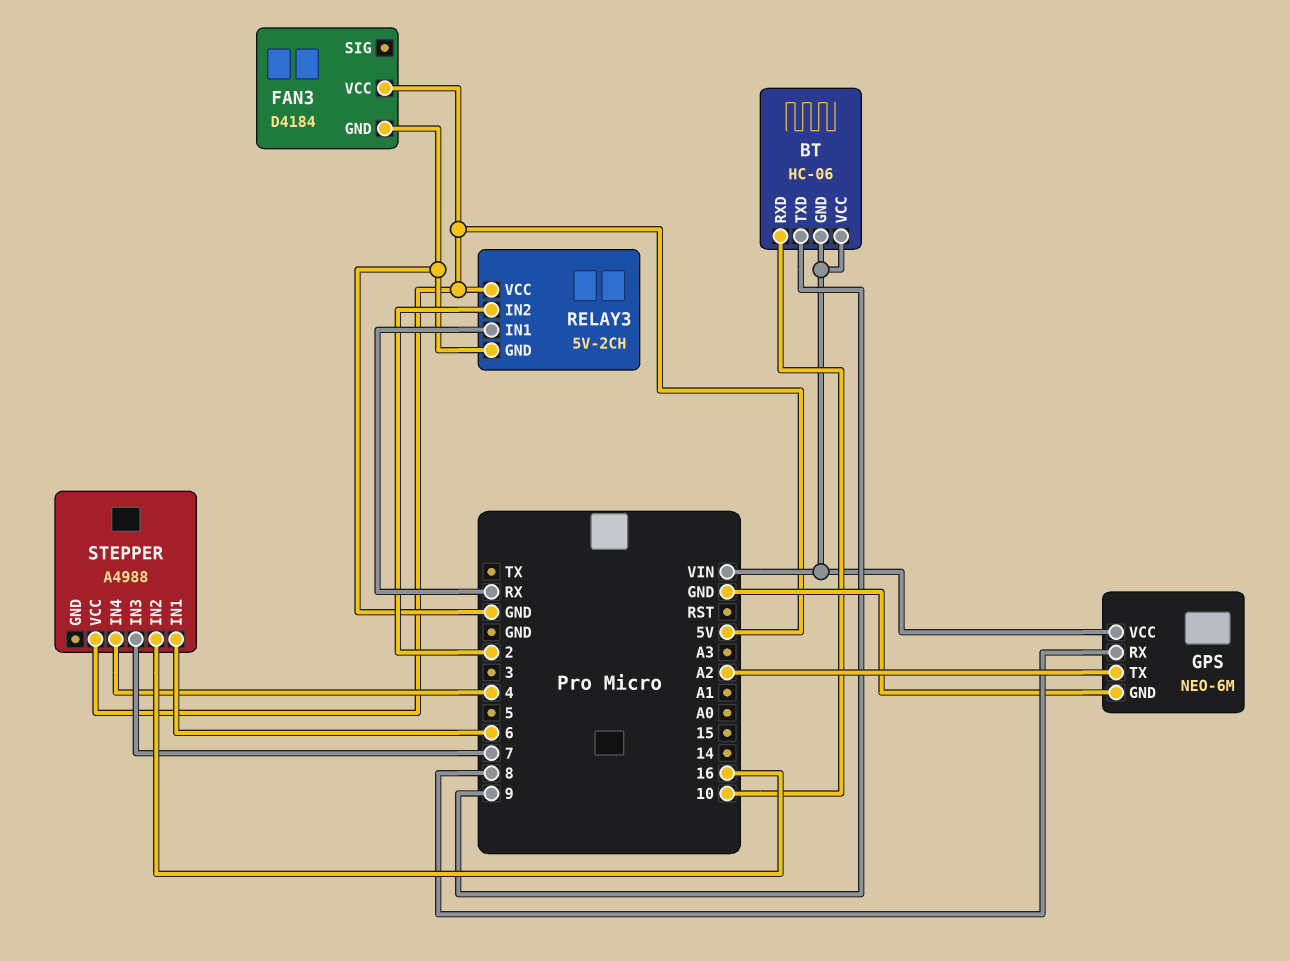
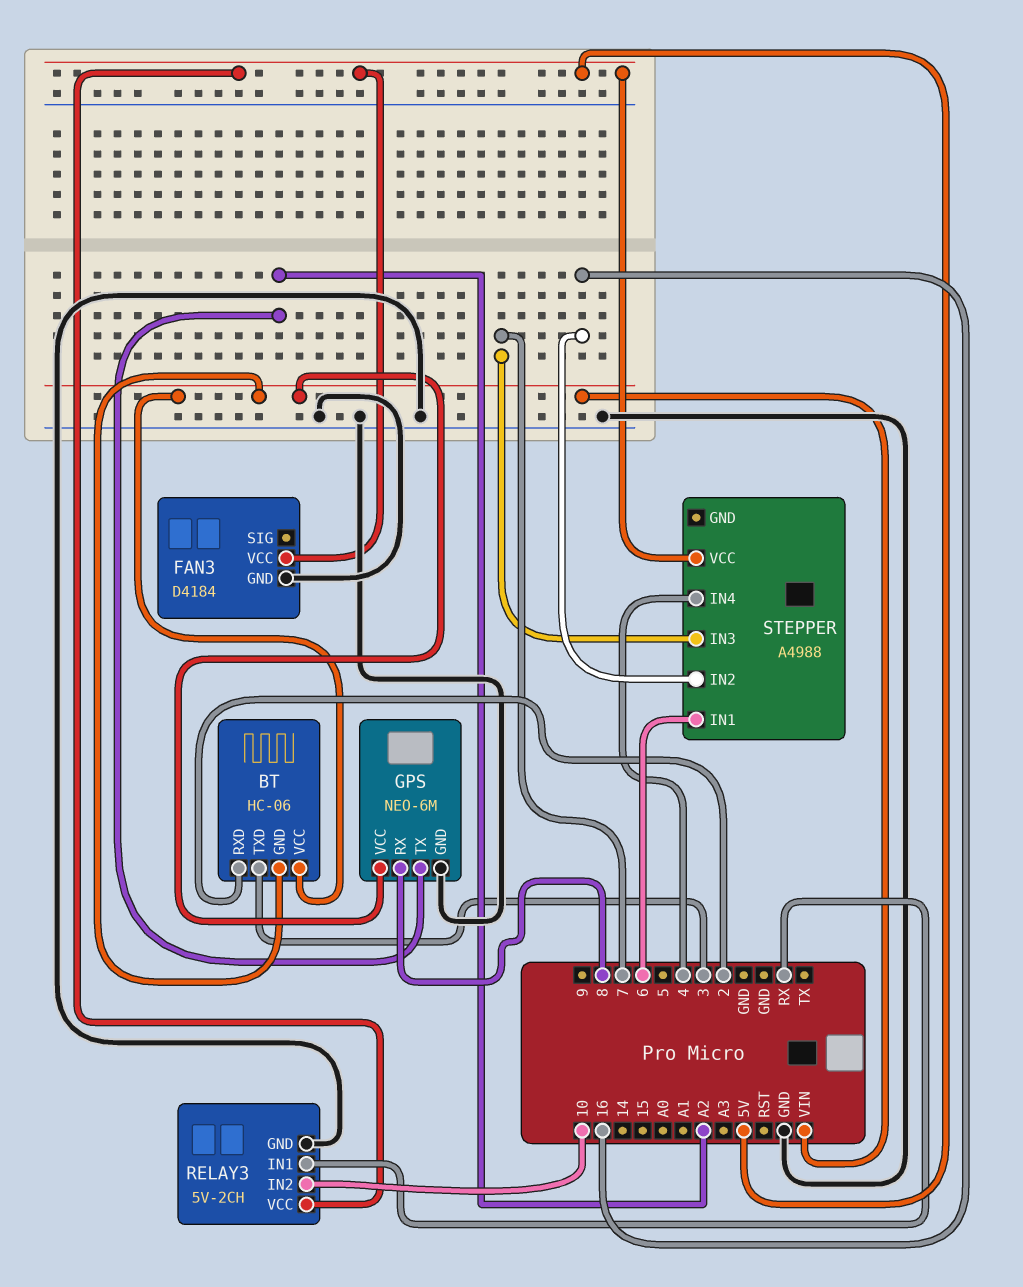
BT pin RXD: 10 -> 2
BT pin TXD: 9 -> 3
RELAY3 pin IN2: 2 -> 10

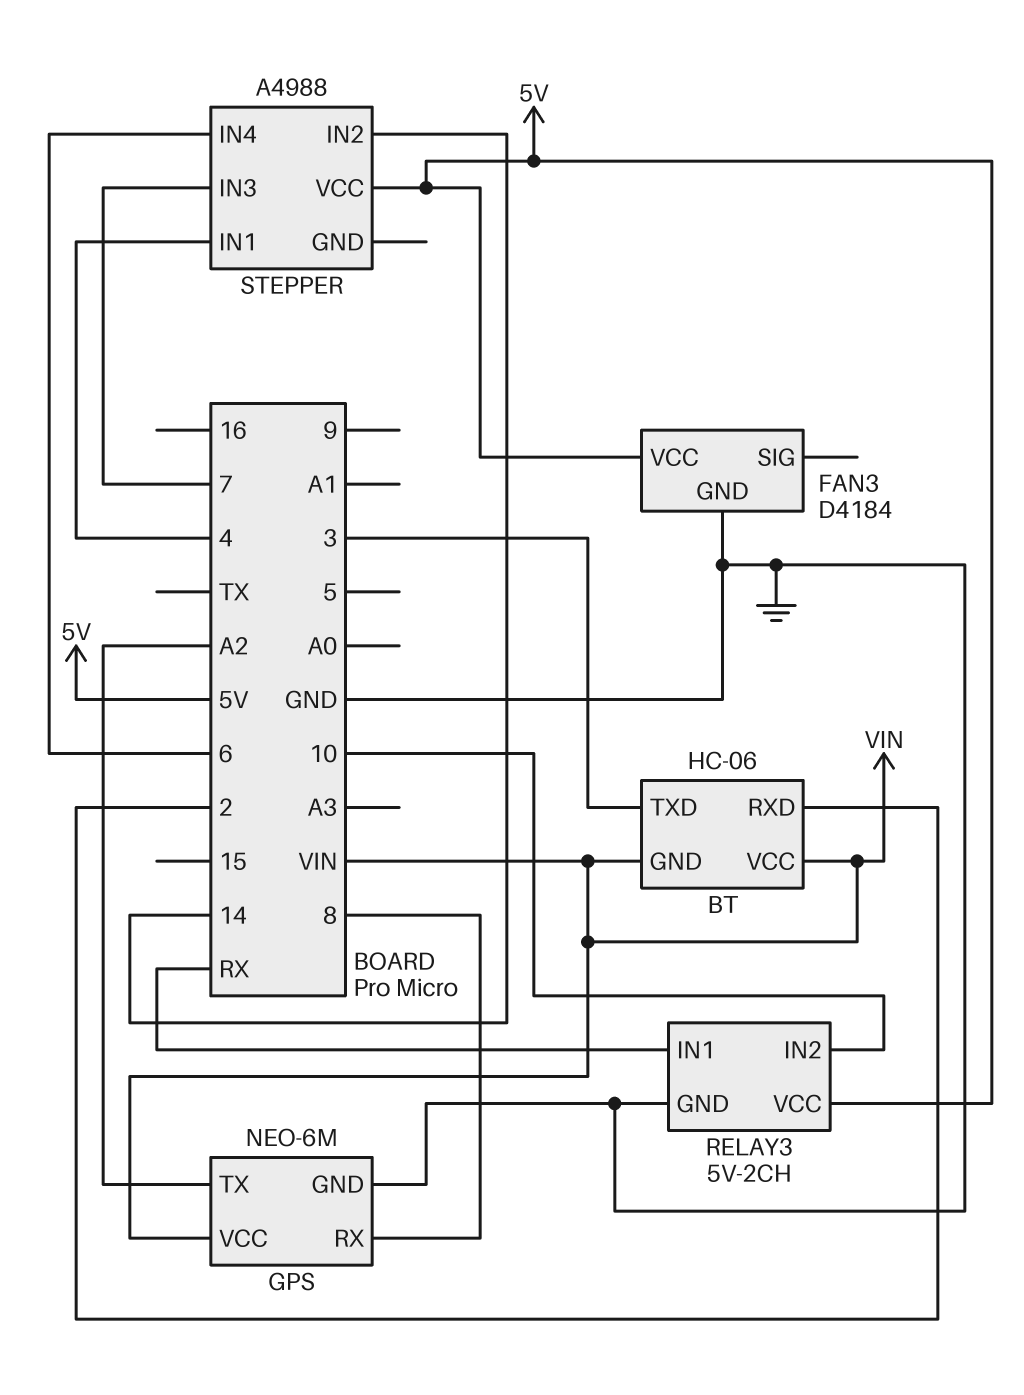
STEPPER pin IN1: 6 -> 4
STEPPER pin IN2: 16 -> 14
STEPPER pin IN4: 4 -> 6

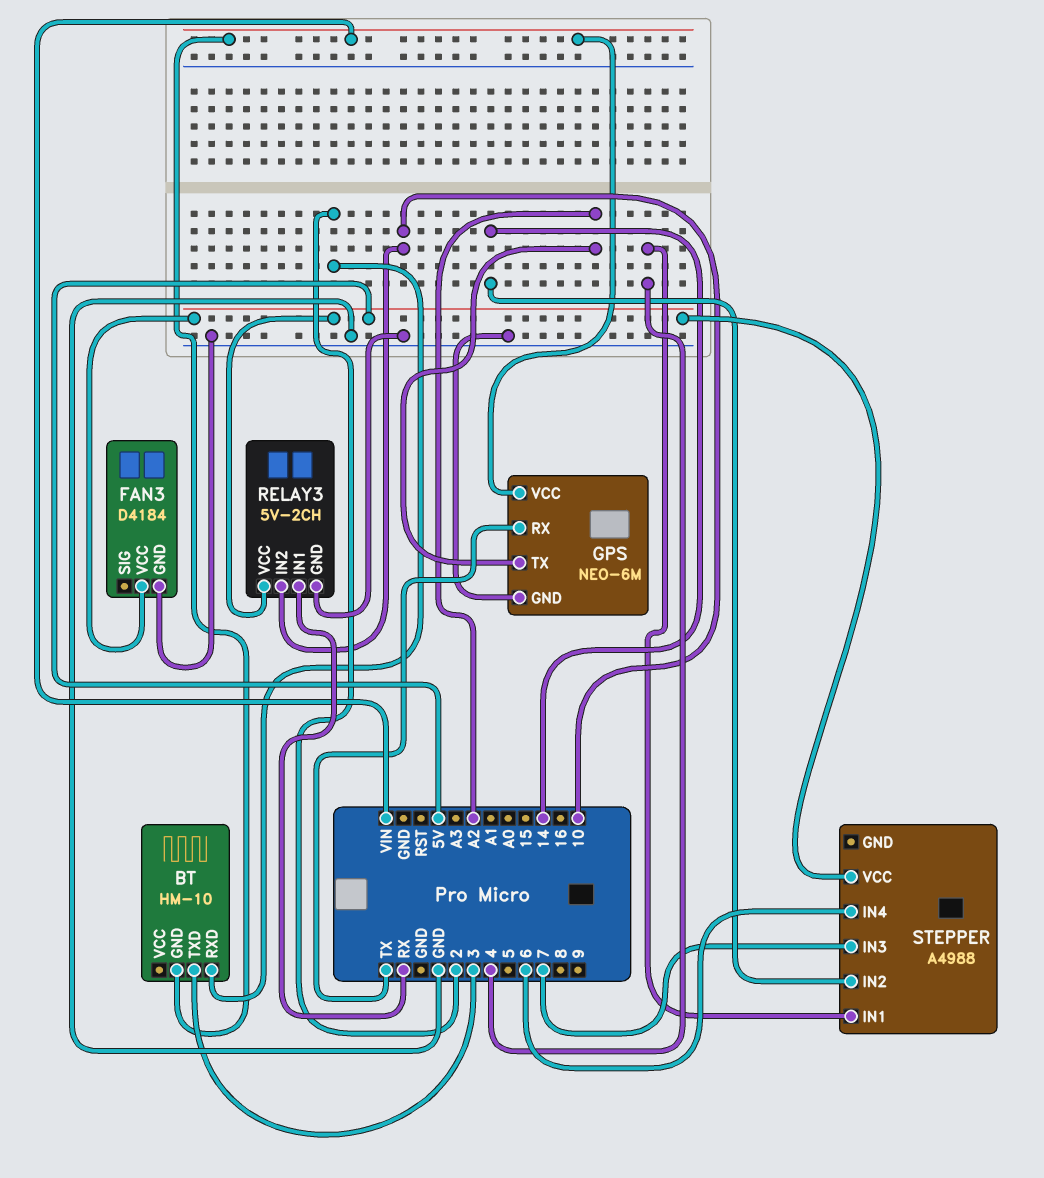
BT: HC-06 -> HM-10
BT pin VCC: VIN -> none
GPS pin RX: 8 -> TX

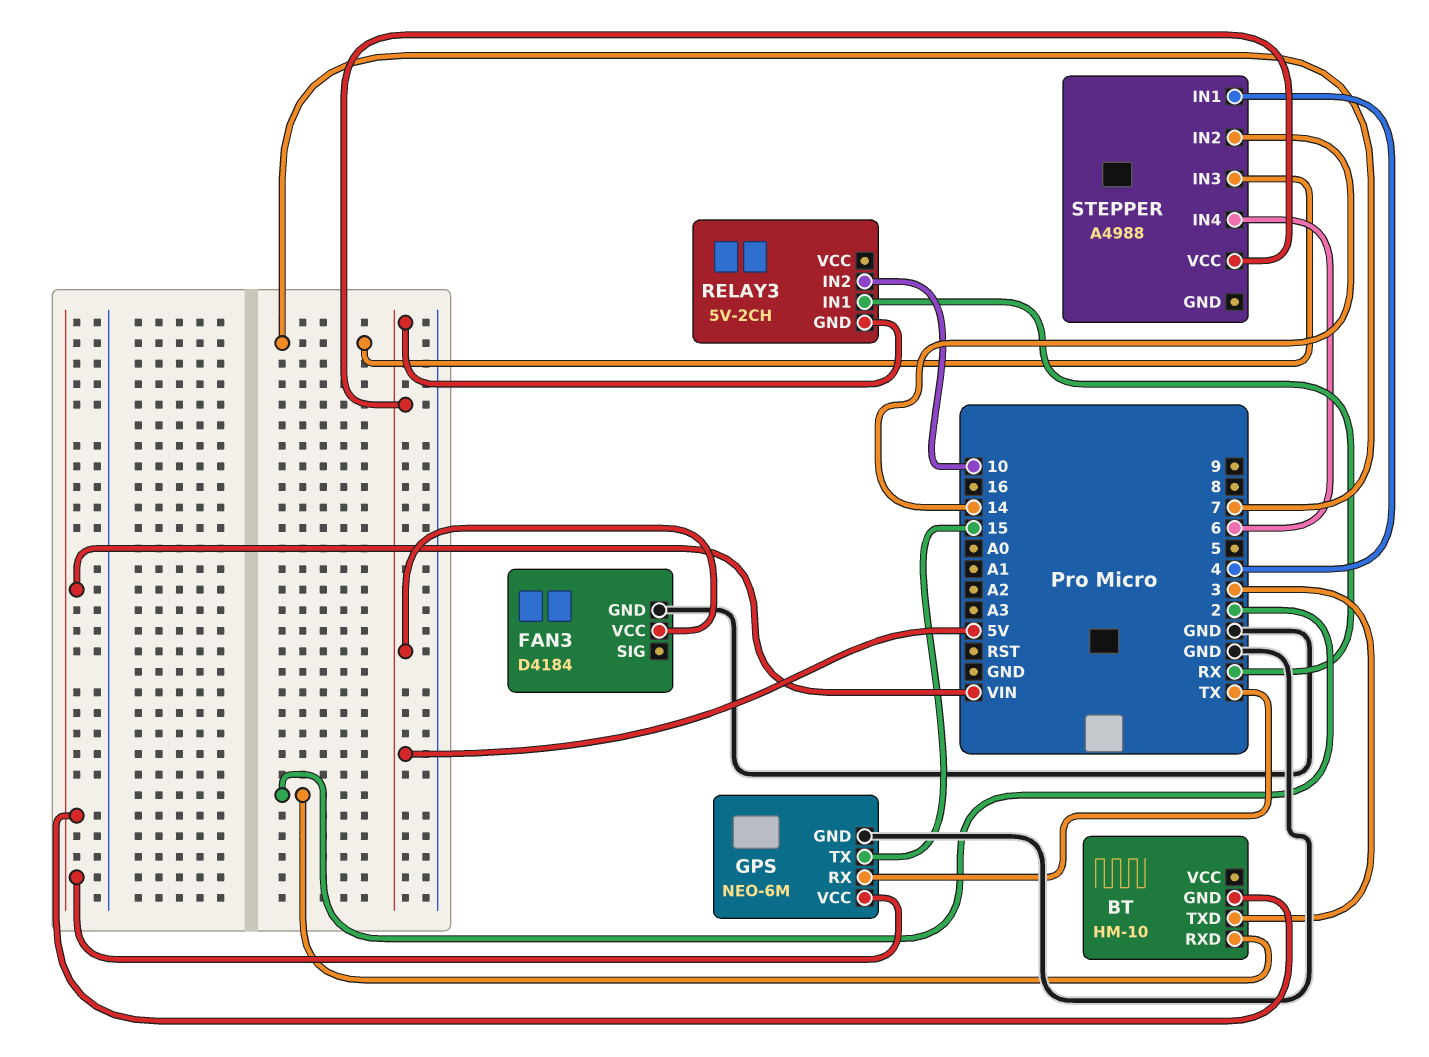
GPS pin TX: A2 -> 15
RELAY3 pin GND: GND -> 5V
RELAY3 pin VCC: 5V -> none

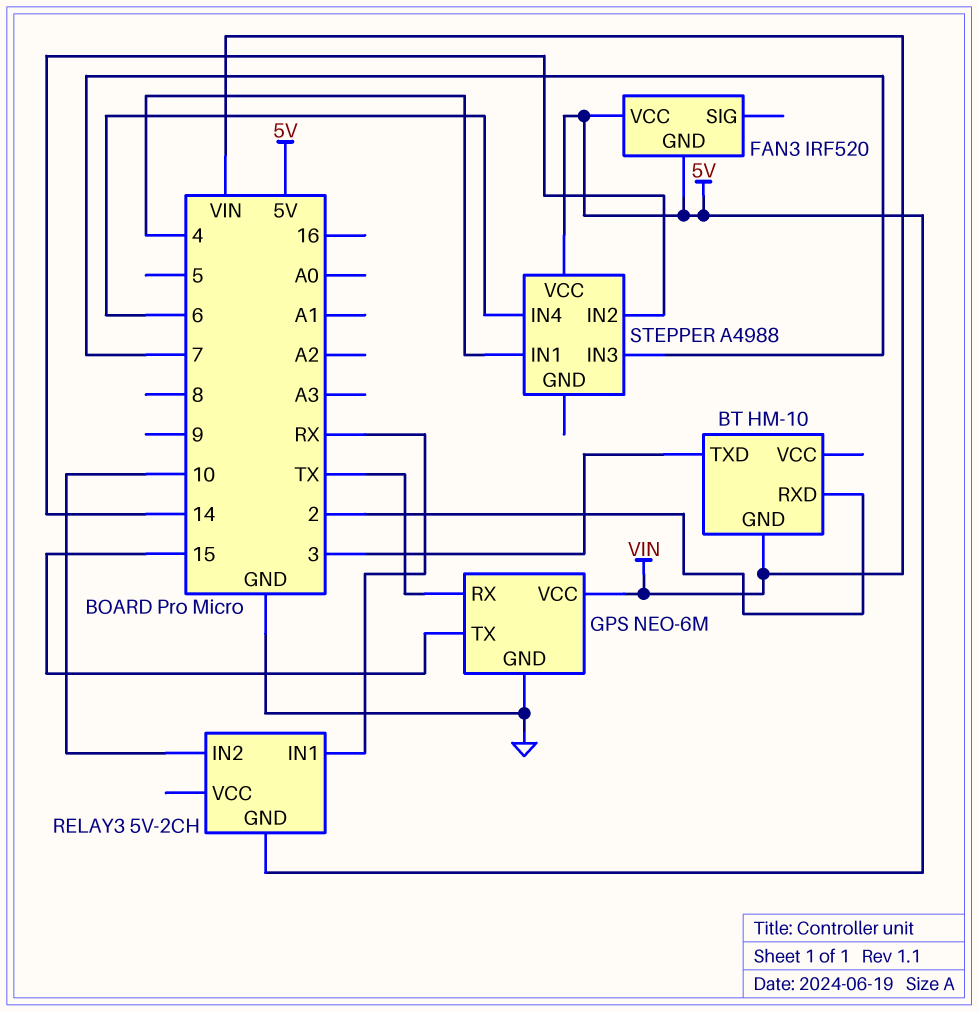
FAN3: D4184 -> IRF520
FAN3 pin GND: GND -> 5V

